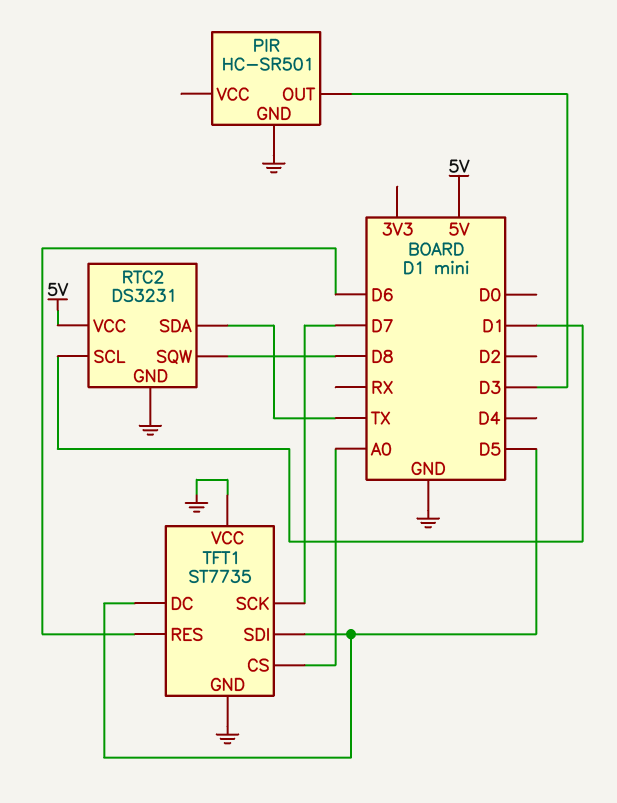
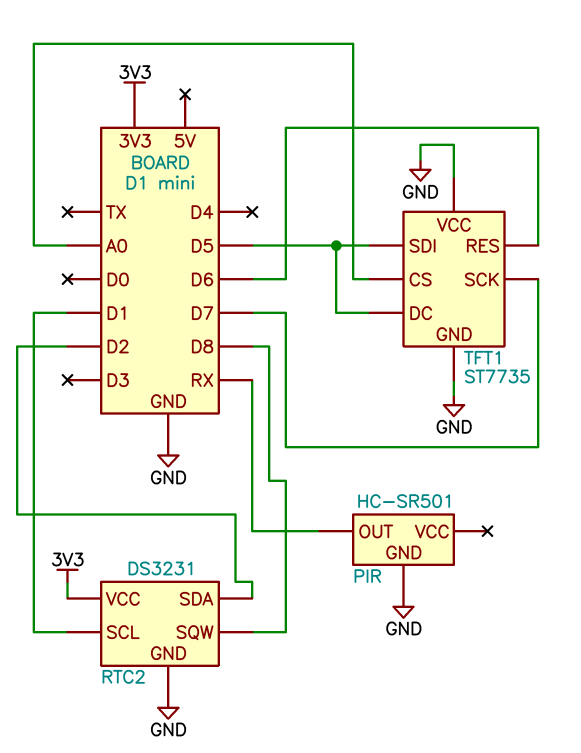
PIR pin OUT: D3 -> RX
RTC2 pin SDA: TX -> D2
RTC2 pin VCC: 5V -> 3V3

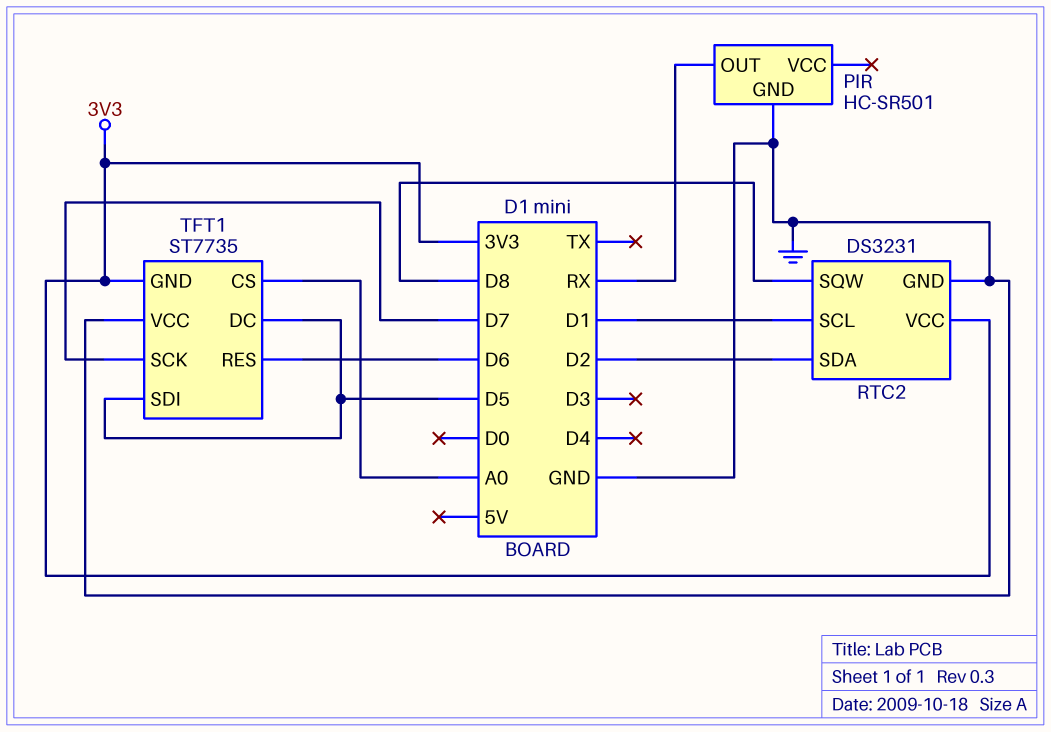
TFT1 pin GND: GND -> 3V3

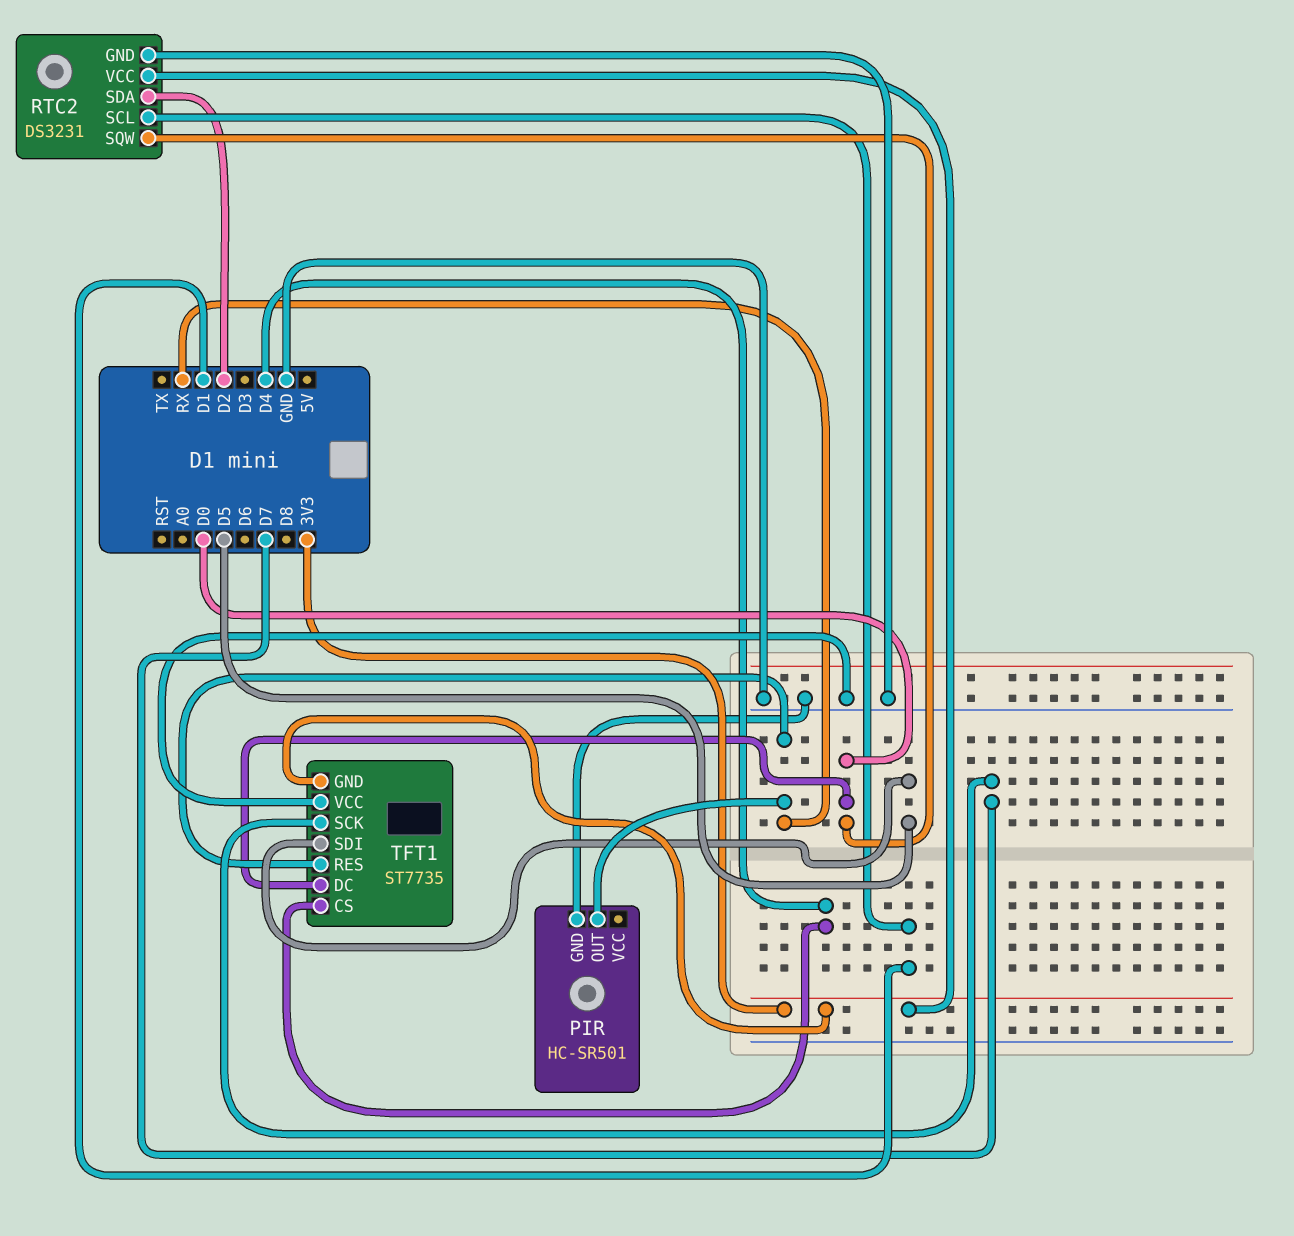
RTC2 pin SQW: D8 -> D0
TFT1 pin CS: A0 -> D4
TFT1 pin DC: D5 -> D0
TFT1 pin RES: D6 -> RX

